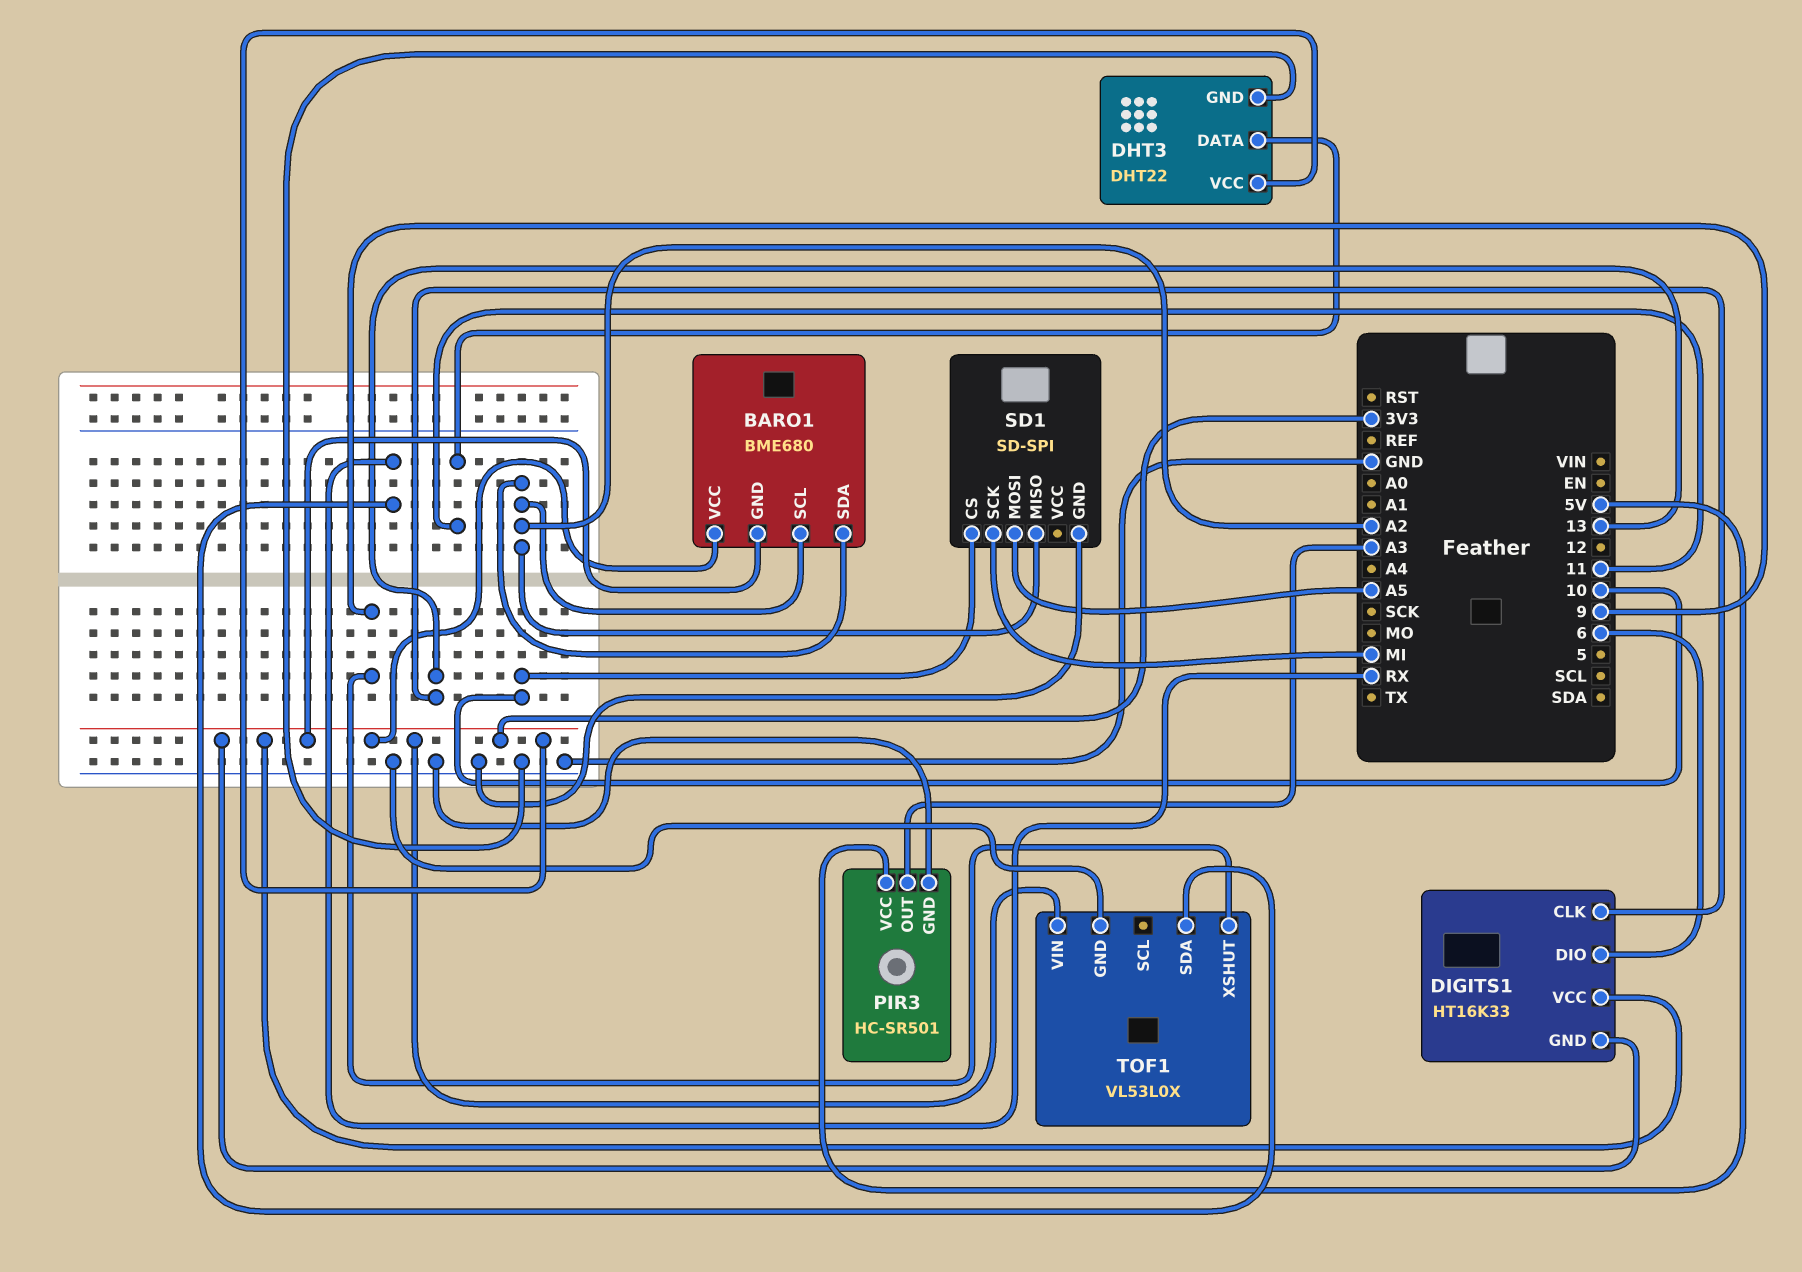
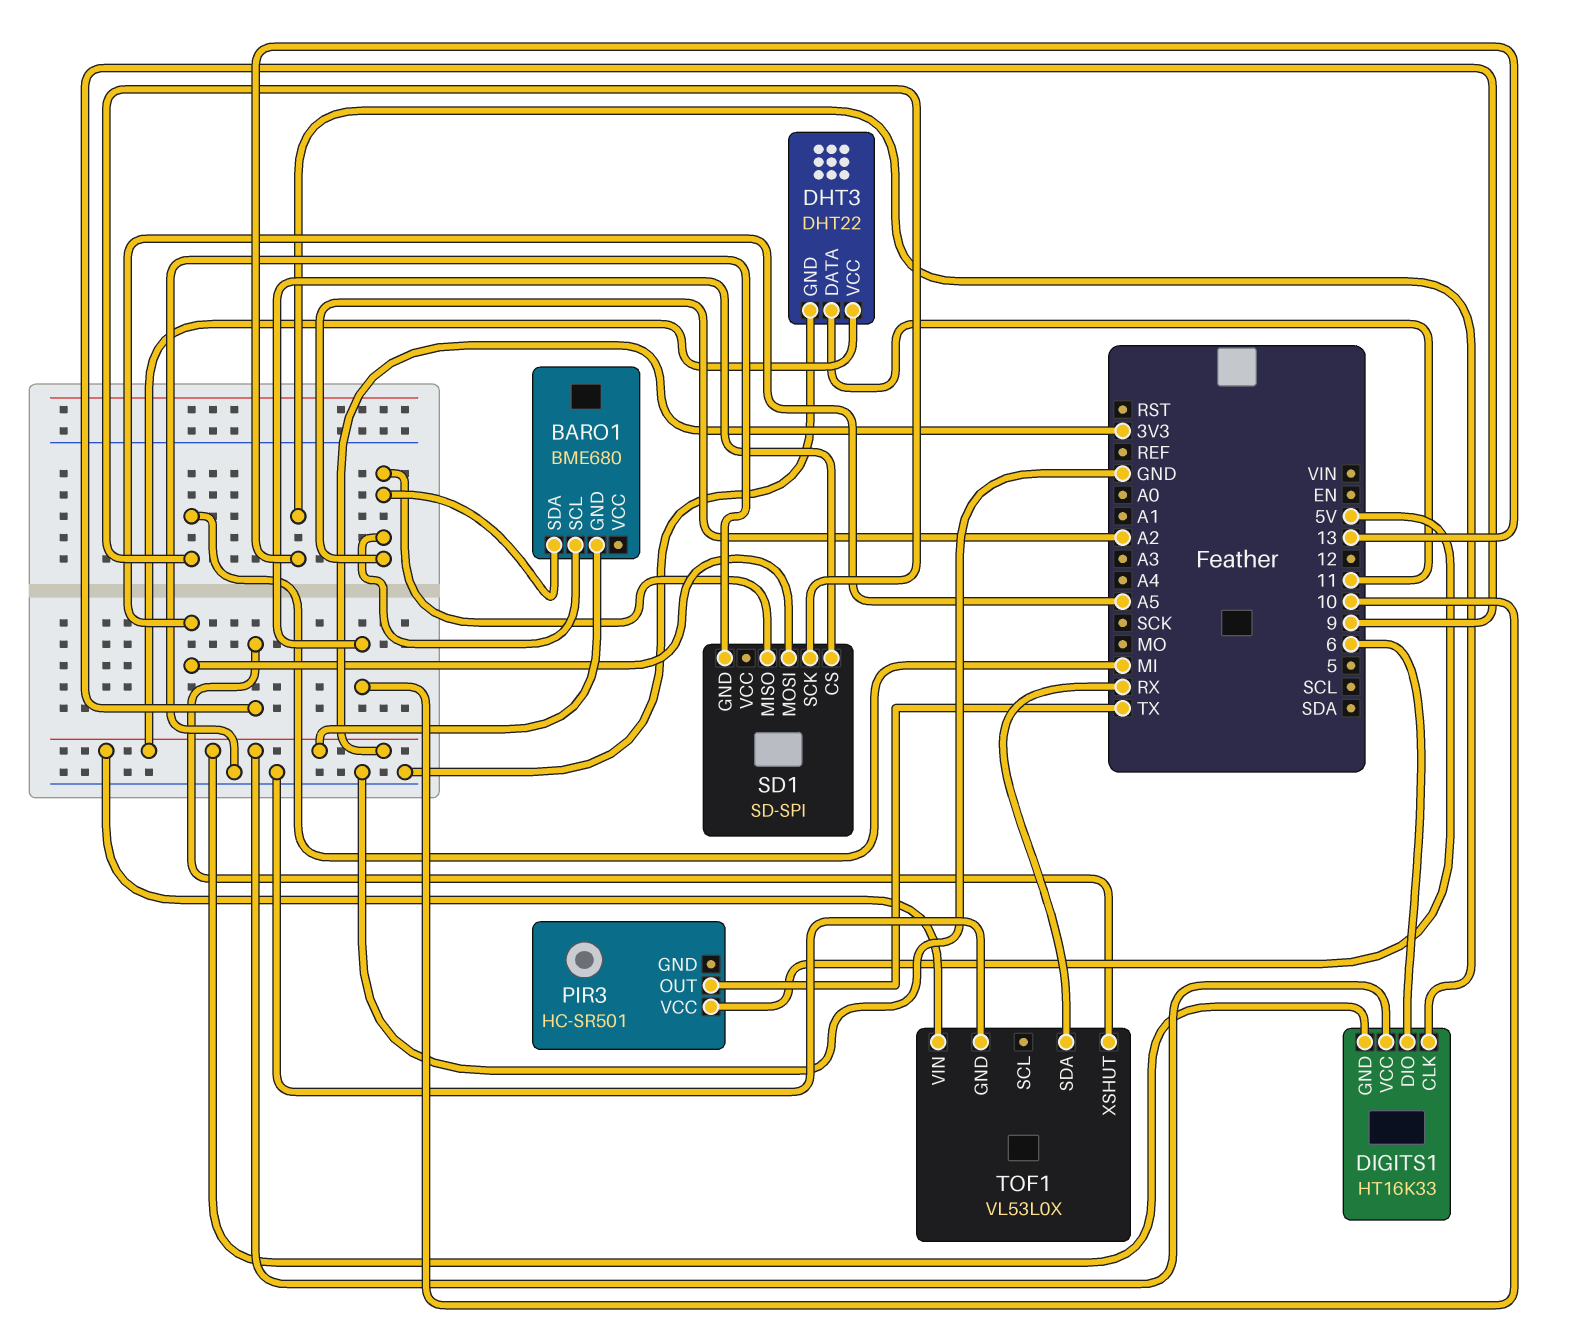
BARO1 pin VCC: 3V3 -> none
PIR3 pin GND: GND -> none
PIR3 pin OUT: A3 -> TX

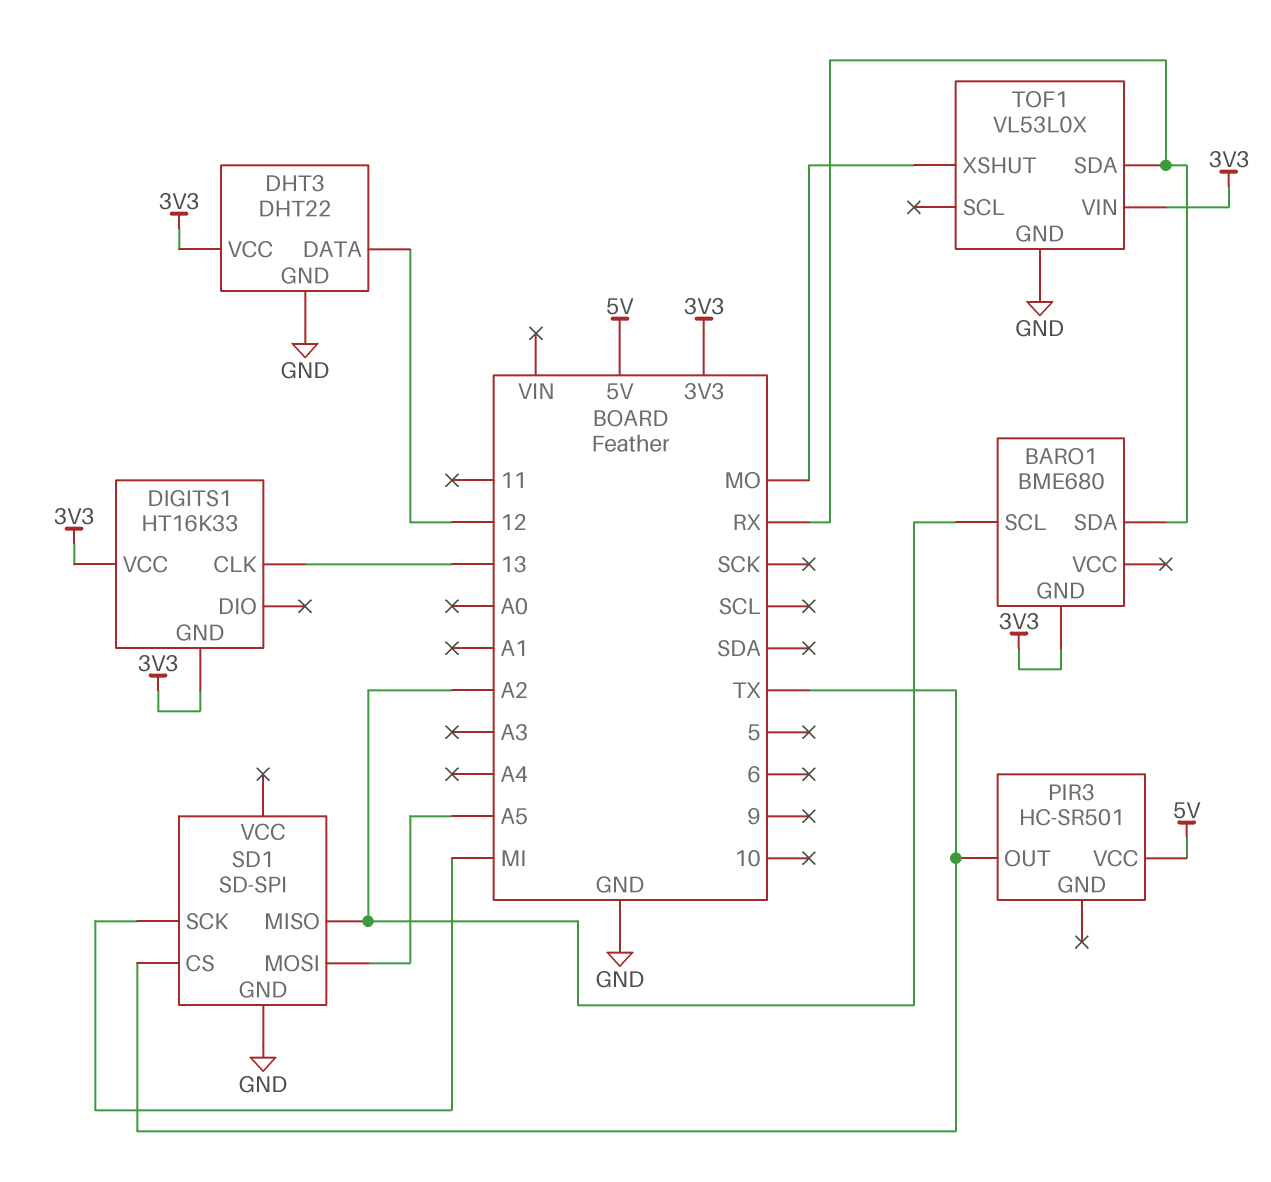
BARO1 pin SDA: A2 -> RX
DHT3 pin DATA: 11 -> 12
DIGITS1 pin DIO: 6 -> none
SD1 pin CS: 10 -> TX
TOF1 pin XSHUT: 9 -> MO

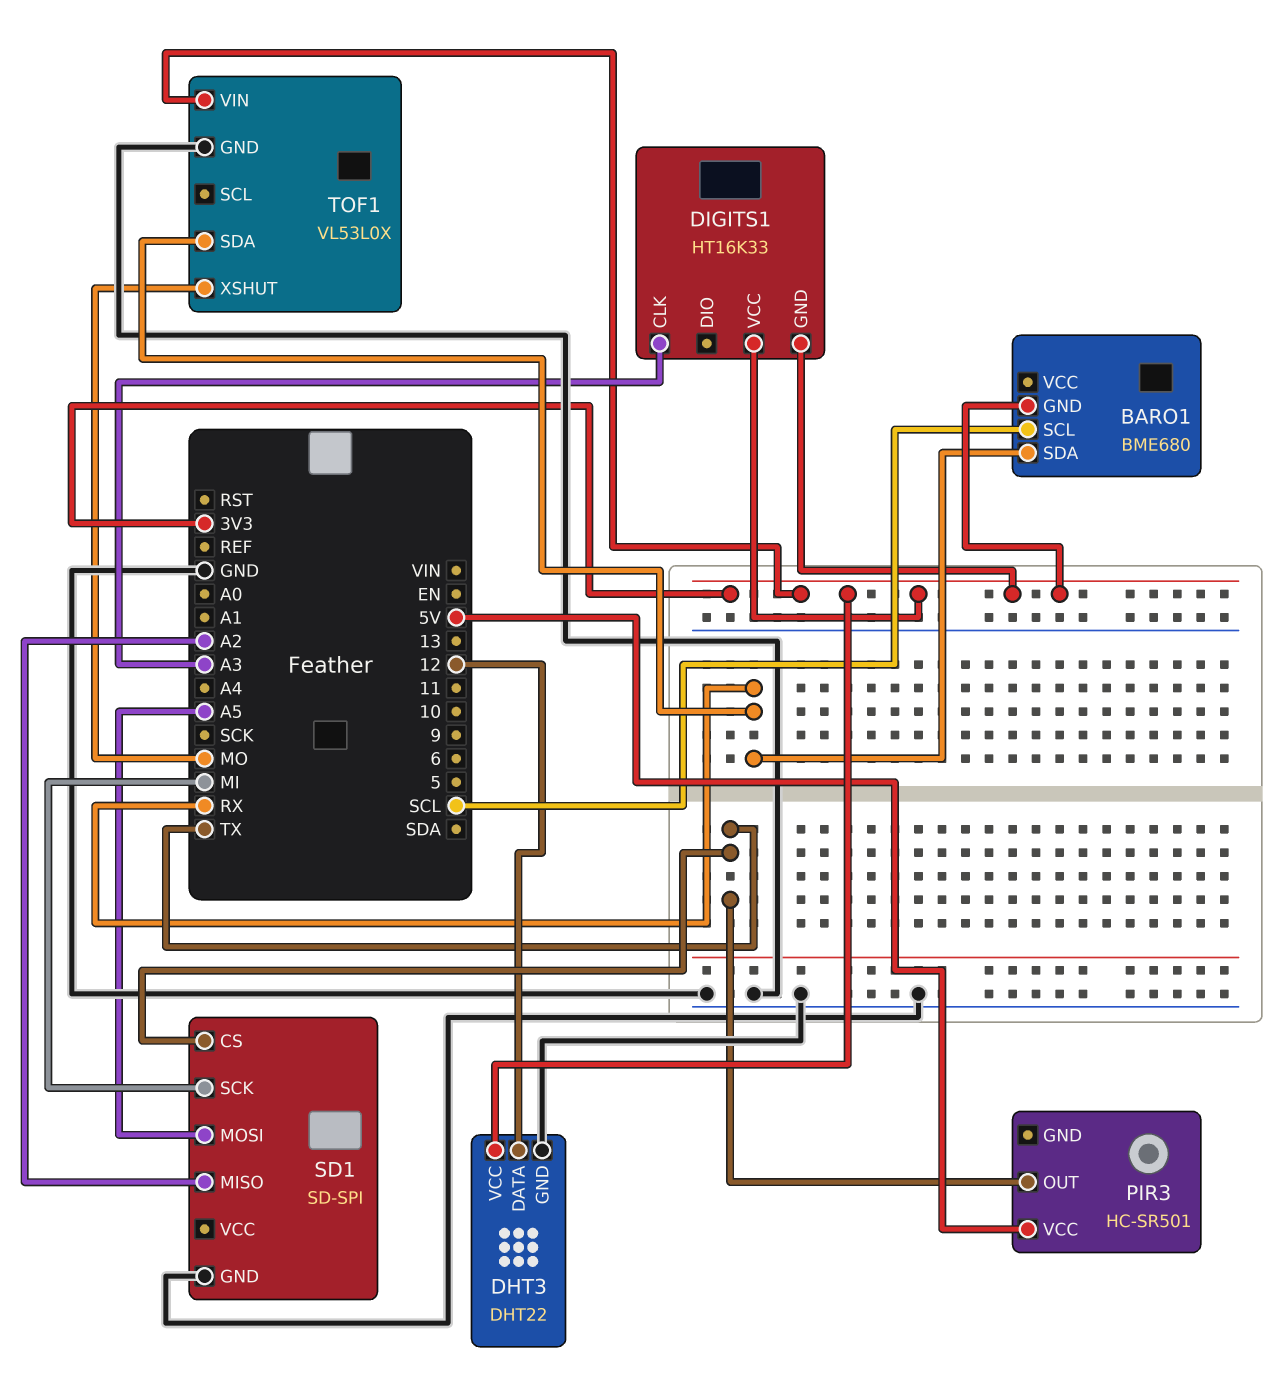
BARO1 pin SCL: A2 -> SCL
DIGITS1 pin CLK: 13 -> A3

